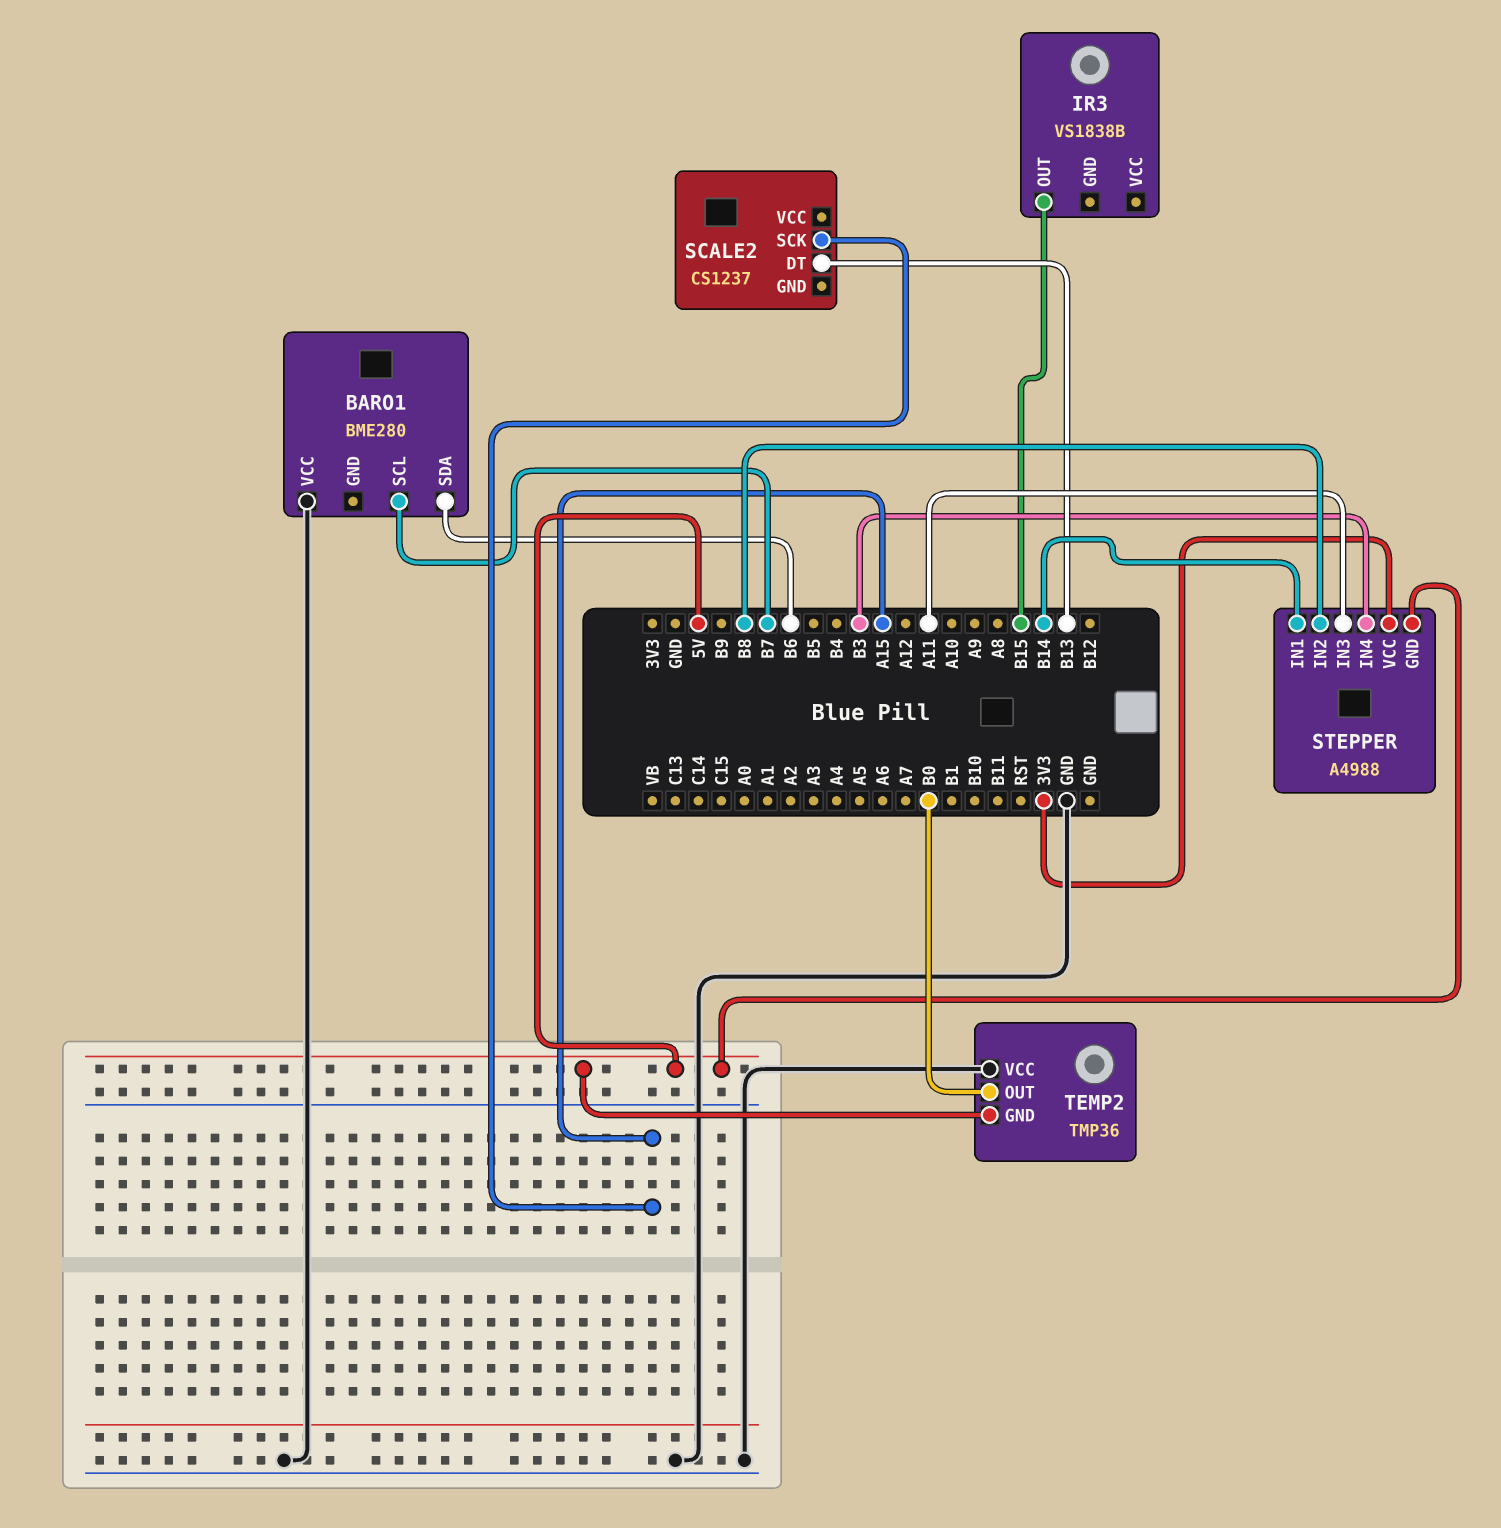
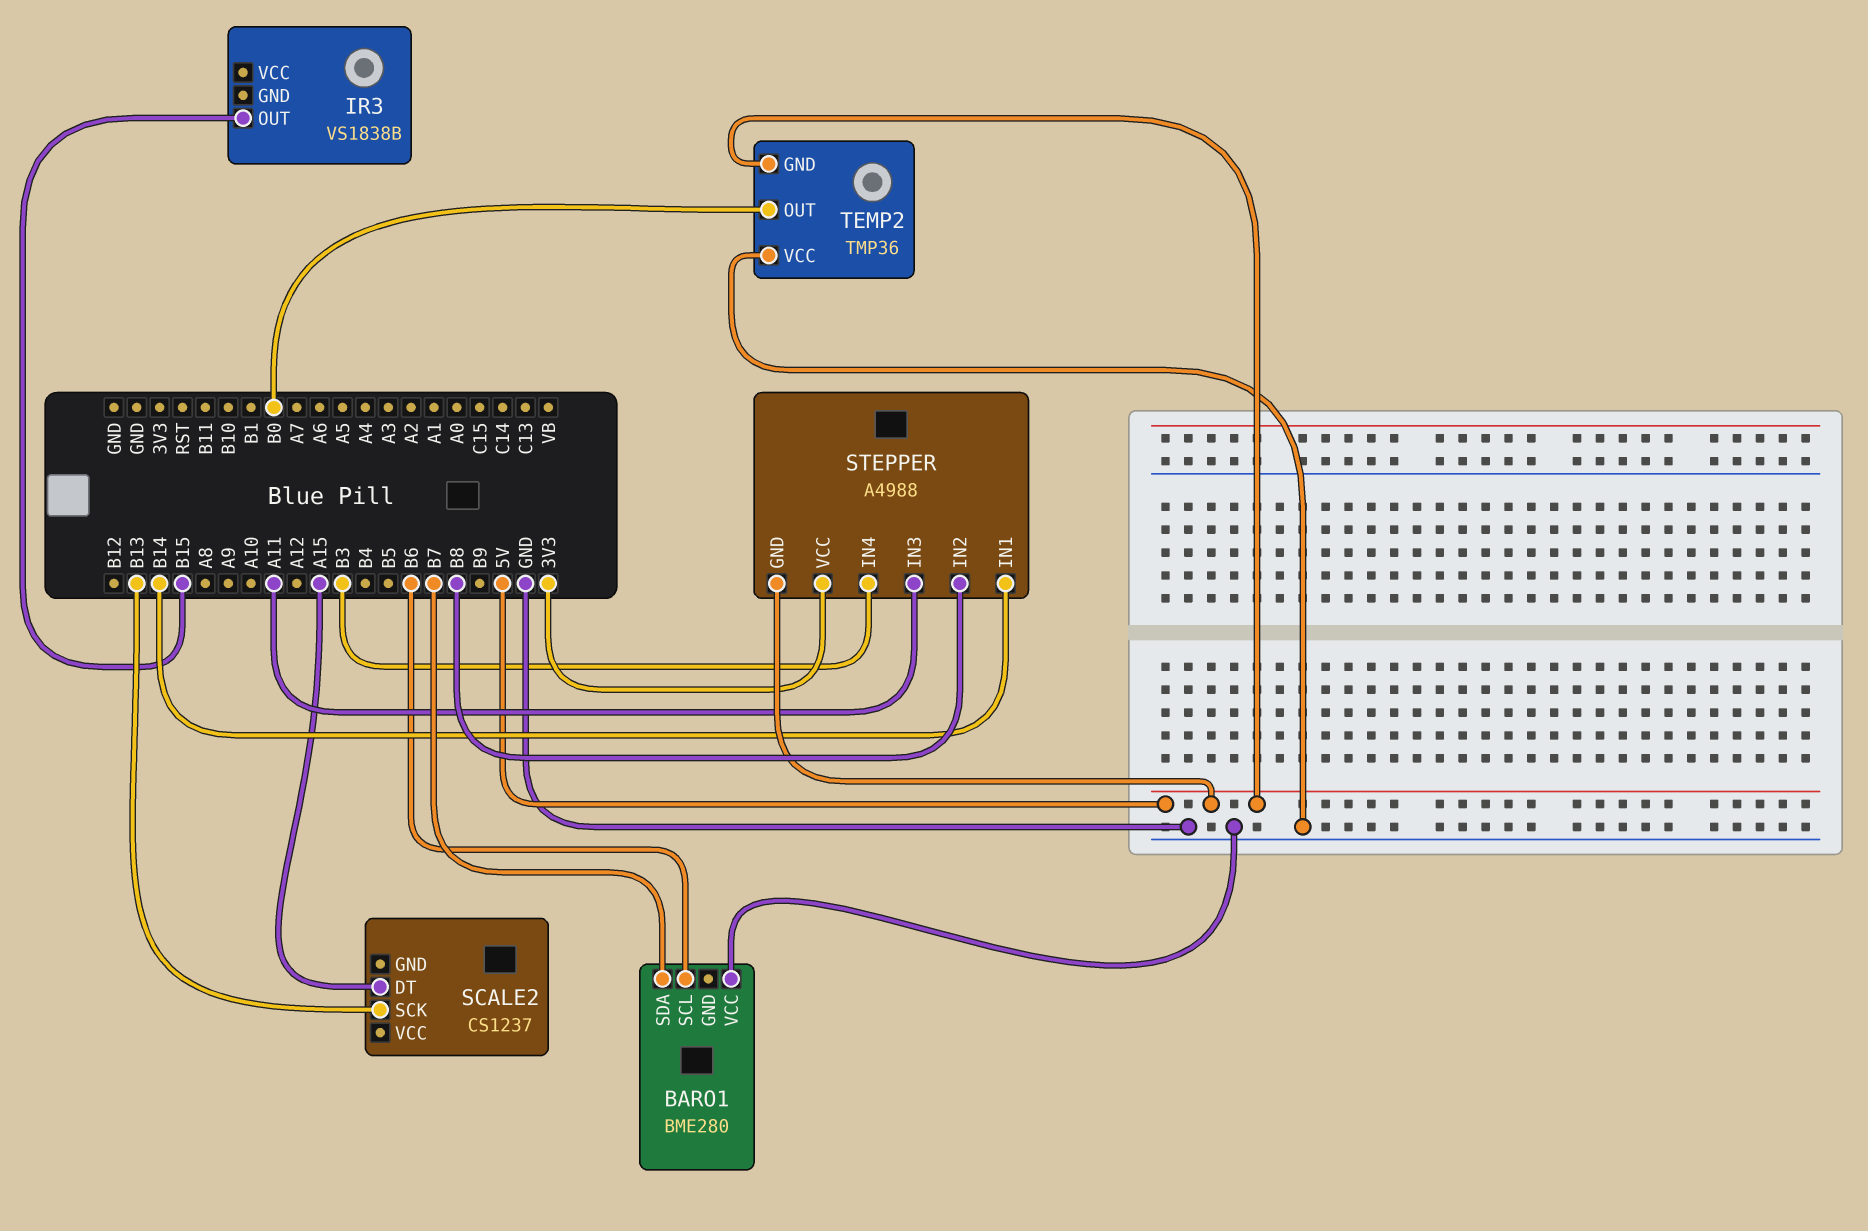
BARO1 pin SCL: B7 -> B6
BARO1 pin SDA: B6 -> B7
SCALE2 pin DT: B13 -> A15
SCALE2 pin SCK: A15 -> B13

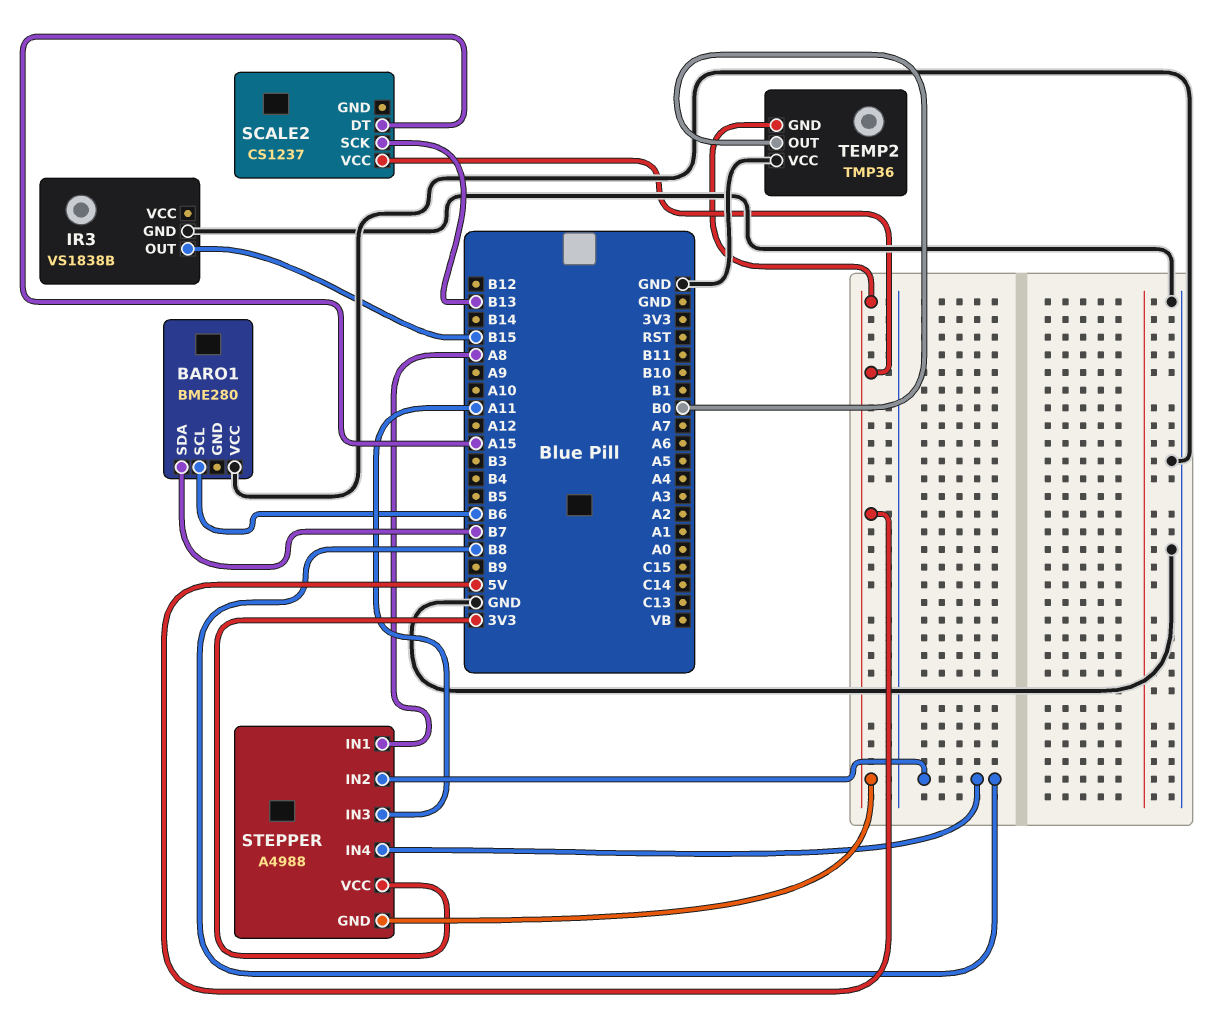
IR3 pin GND: none -> GND
SCALE2 pin VCC: none -> 5V
STEPPER pin IN1: B14 -> A8
STEPPER pin IN4: B3 -> B8

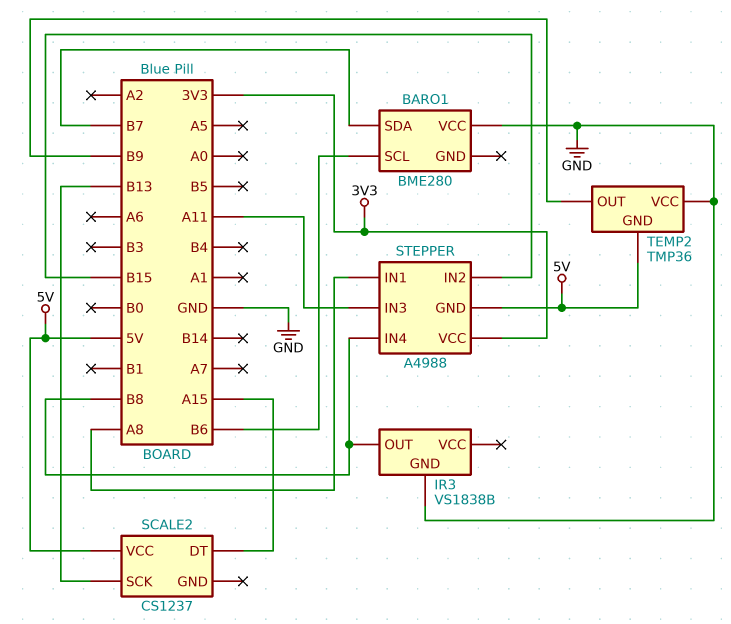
IR3 pin OUT: B15 -> B8
STEPPER pin IN2: B8 -> B15
TEMP2 pin OUT: B0 -> B9

